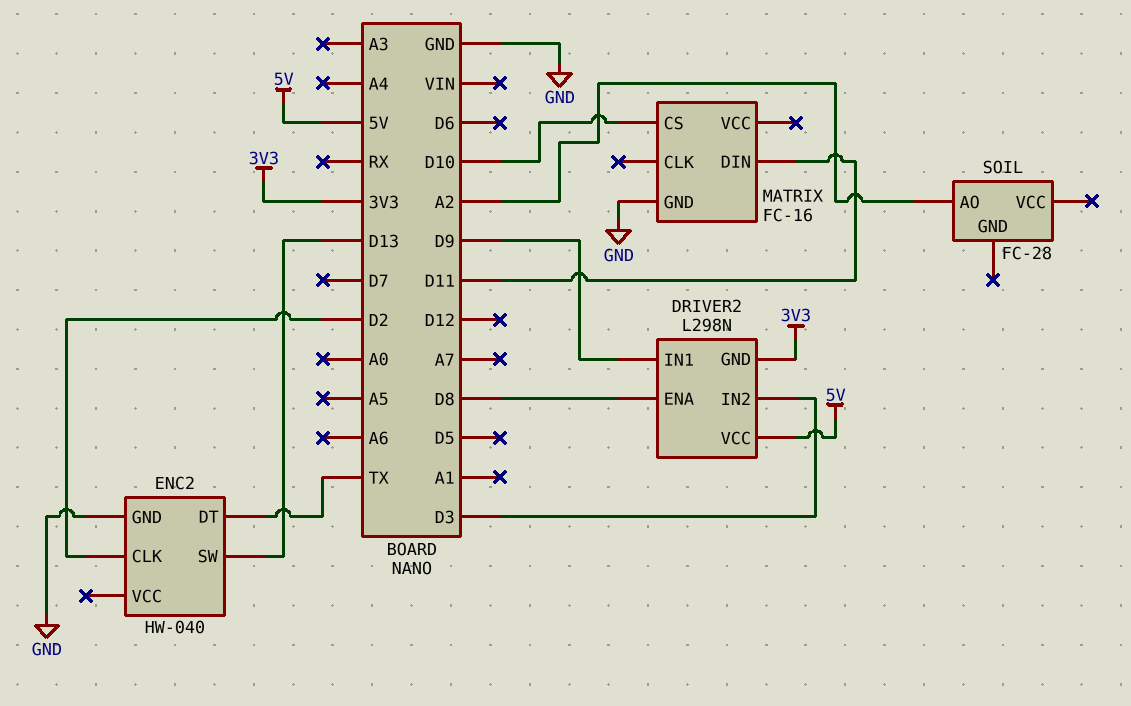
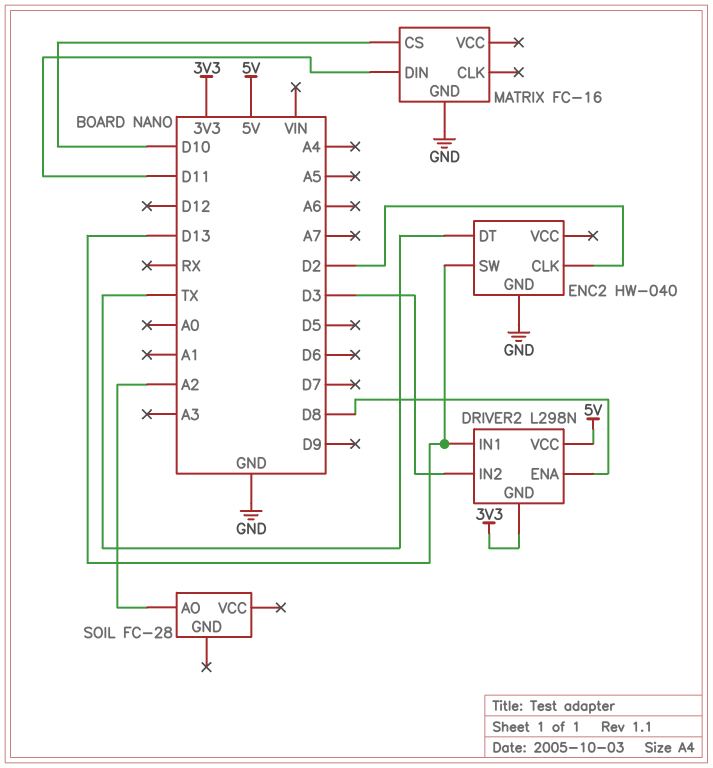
DRIVER2 pin IN1: D9 -> D13

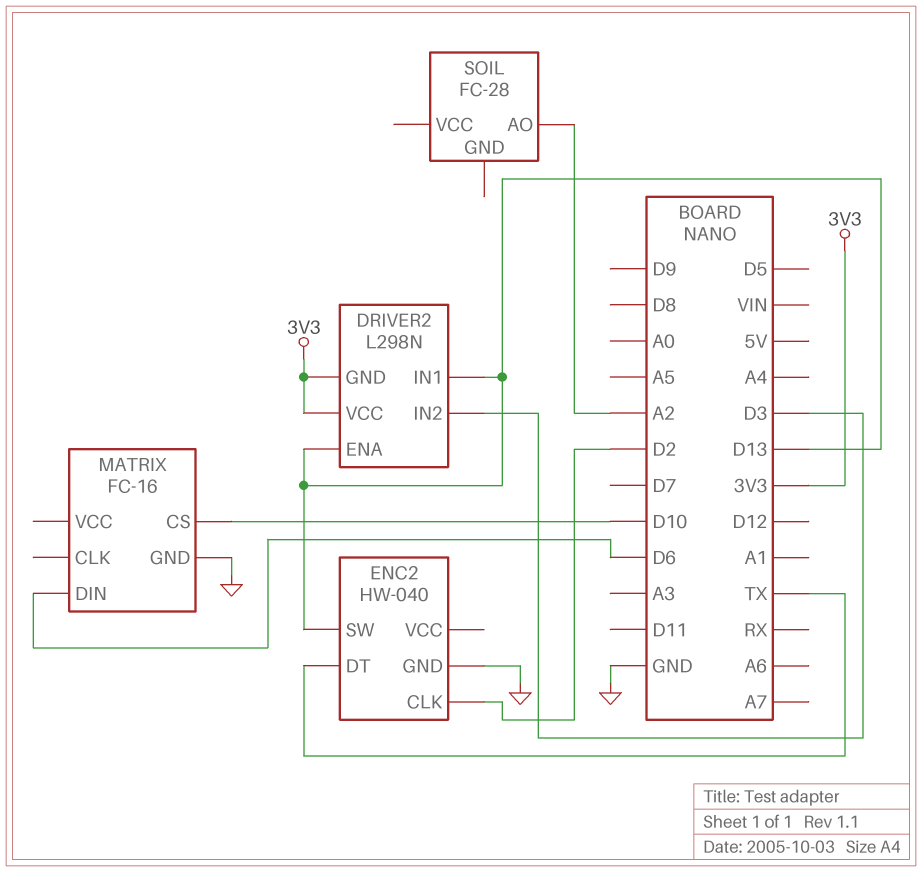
DRIVER2 pin ENA: D8 -> D13
DRIVER2 pin VCC: 5V -> 3V3
MATRIX pin DIN: D11 -> D6

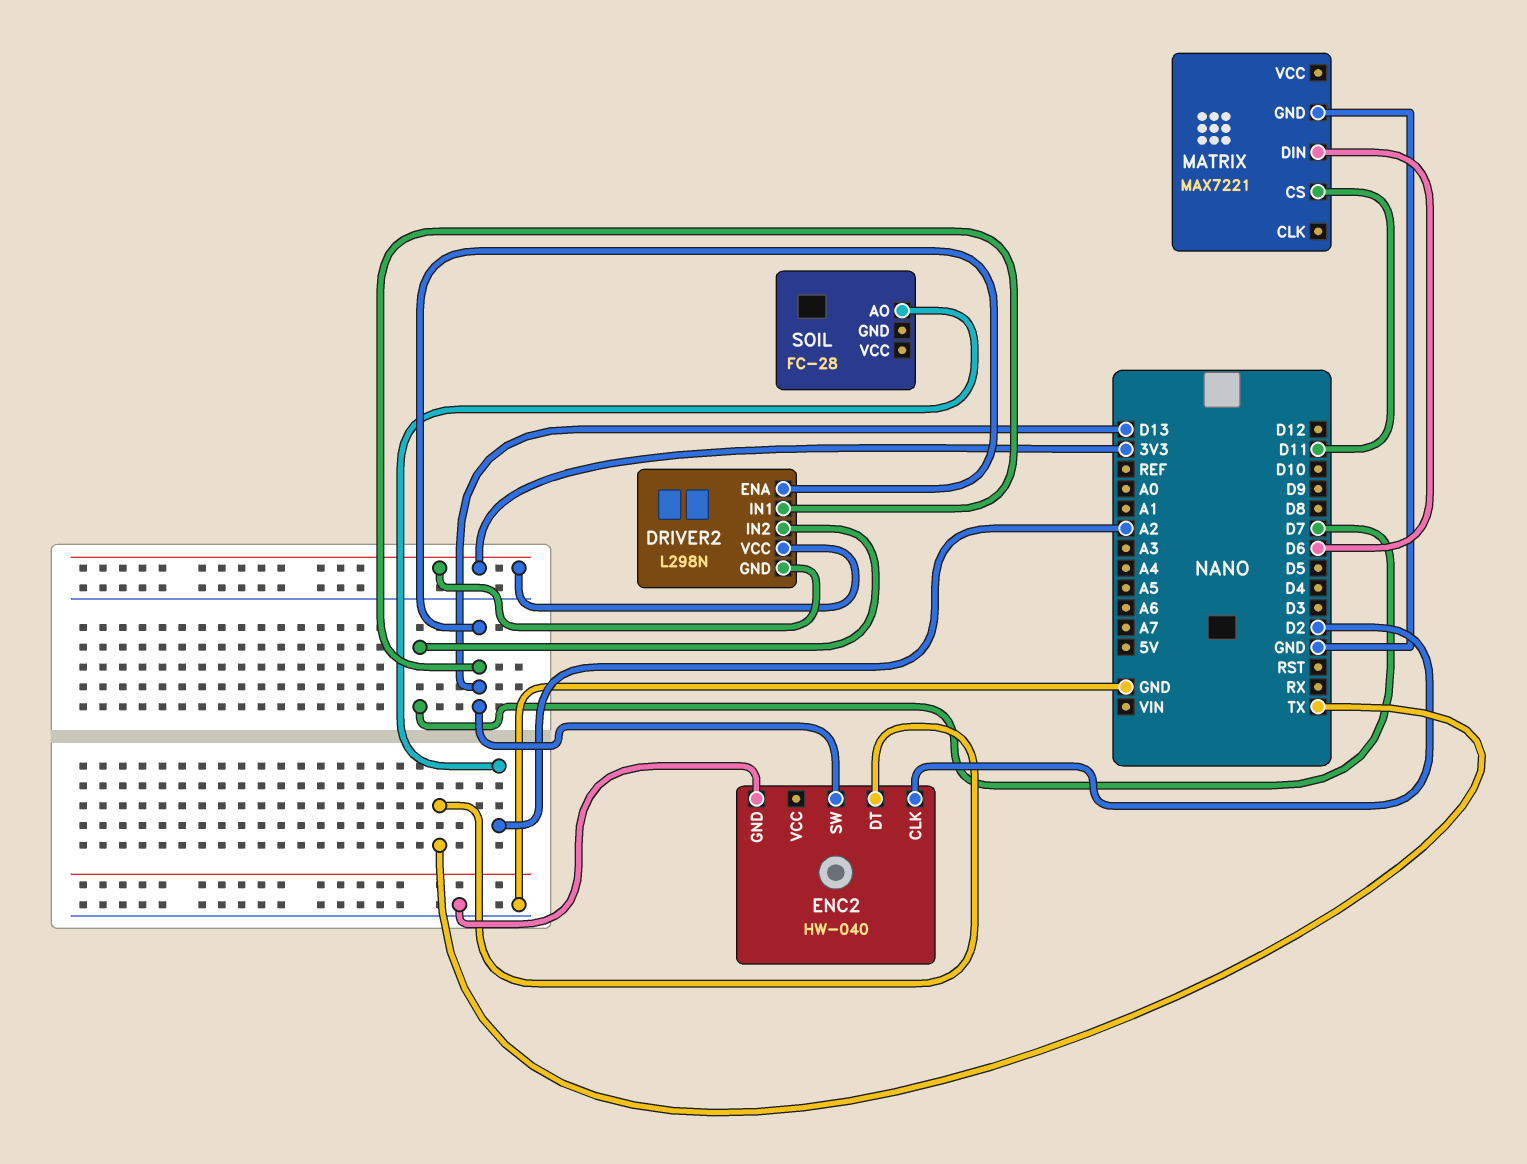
DRIVER2 pin IN2: D3 -> D7
MATRIX: FC-16 -> MAX7221
MATRIX pin CS: D10 -> D11

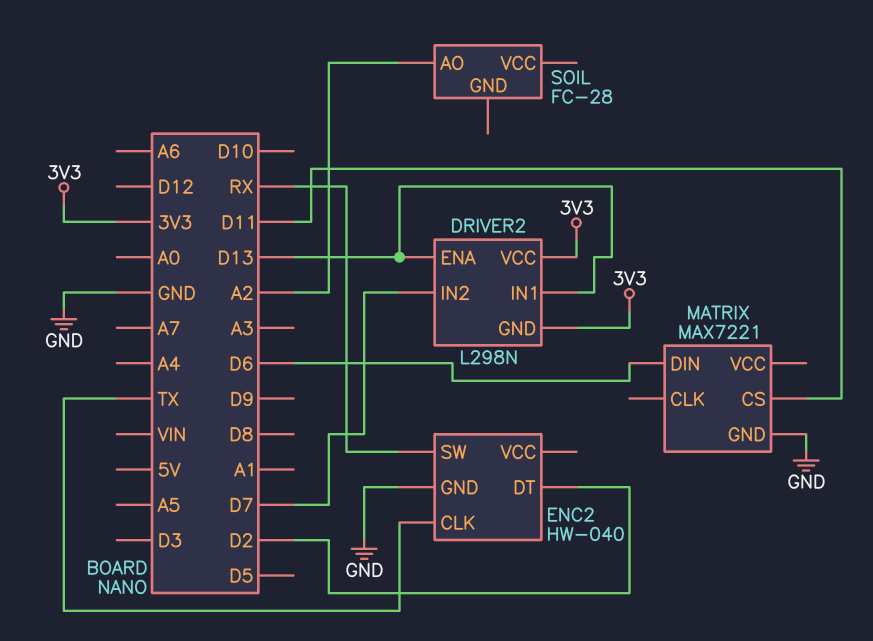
ENC2 pin CLK: D2 -> TX
ENC2 pin DT: TX -> D2
ENC2 pin SW: D13 -> RX

